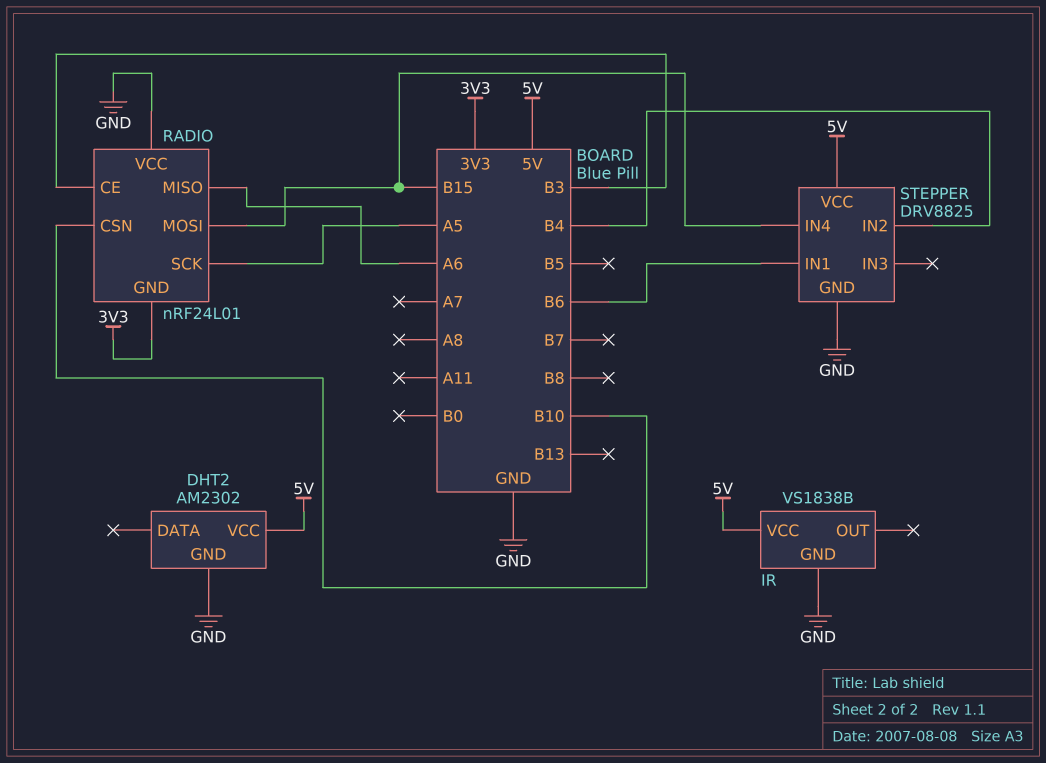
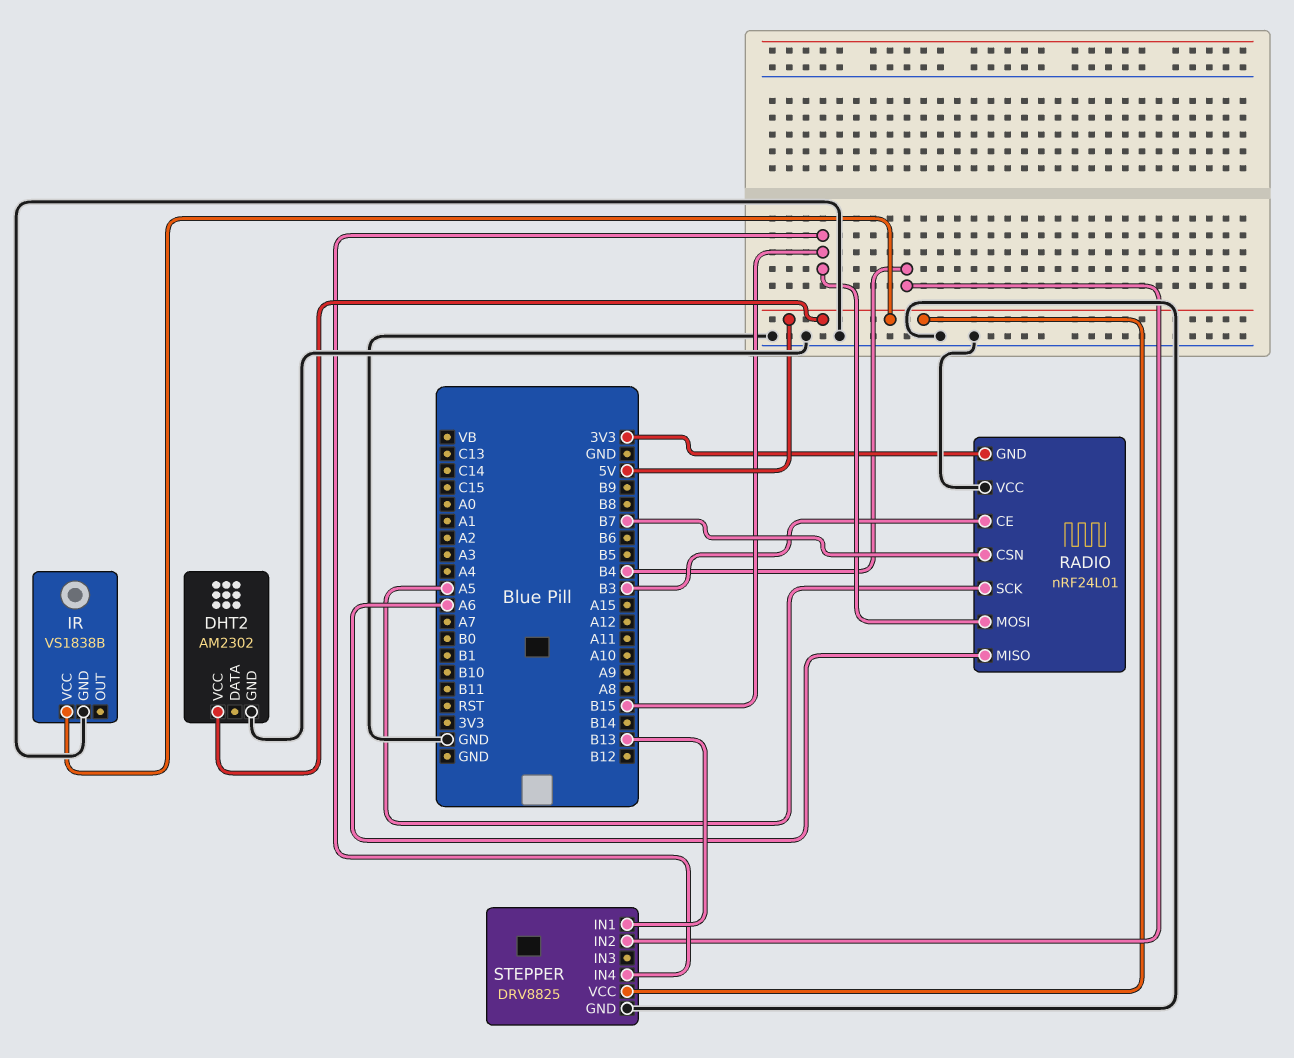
RADIO pin CSN: B10 -> B7
STEPPER pin IN1: B6 -> B13

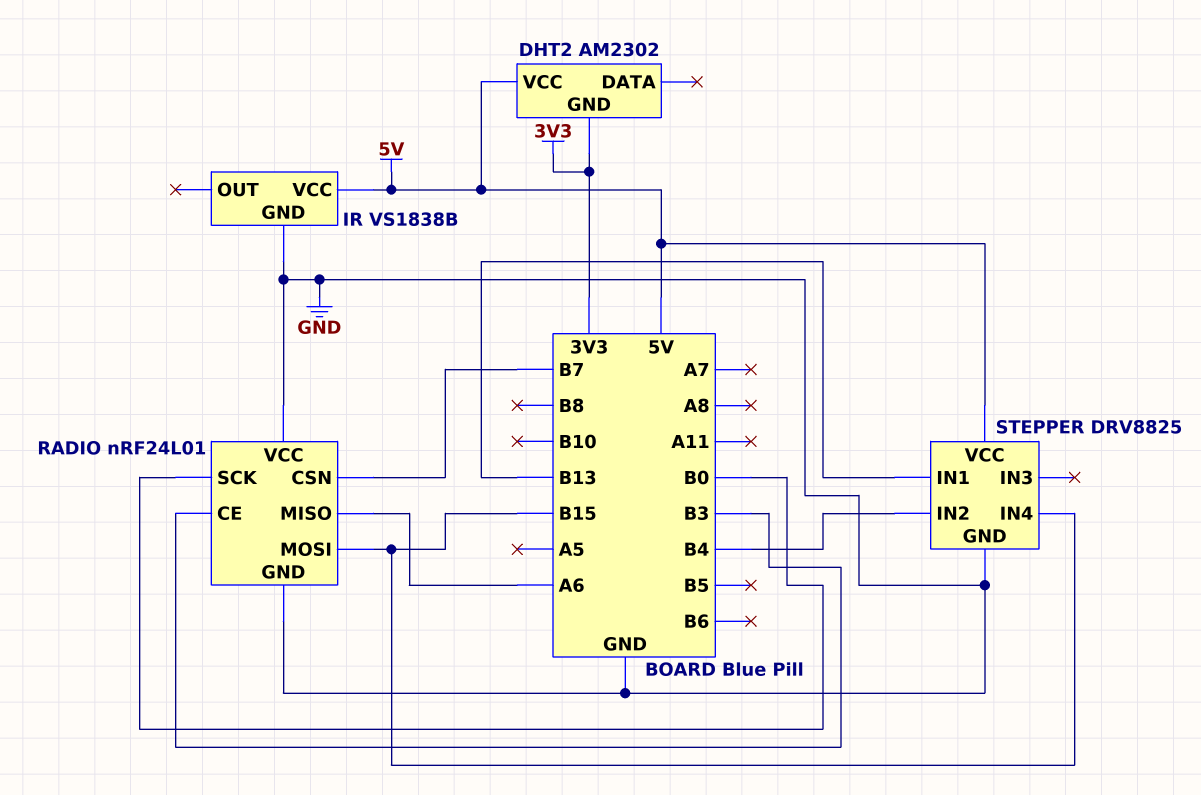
DHT2 pin GND: GND -> 3V3
RADIO pin GND: 3V3 -> GND
RADIO pin SCK: A5 -> B0

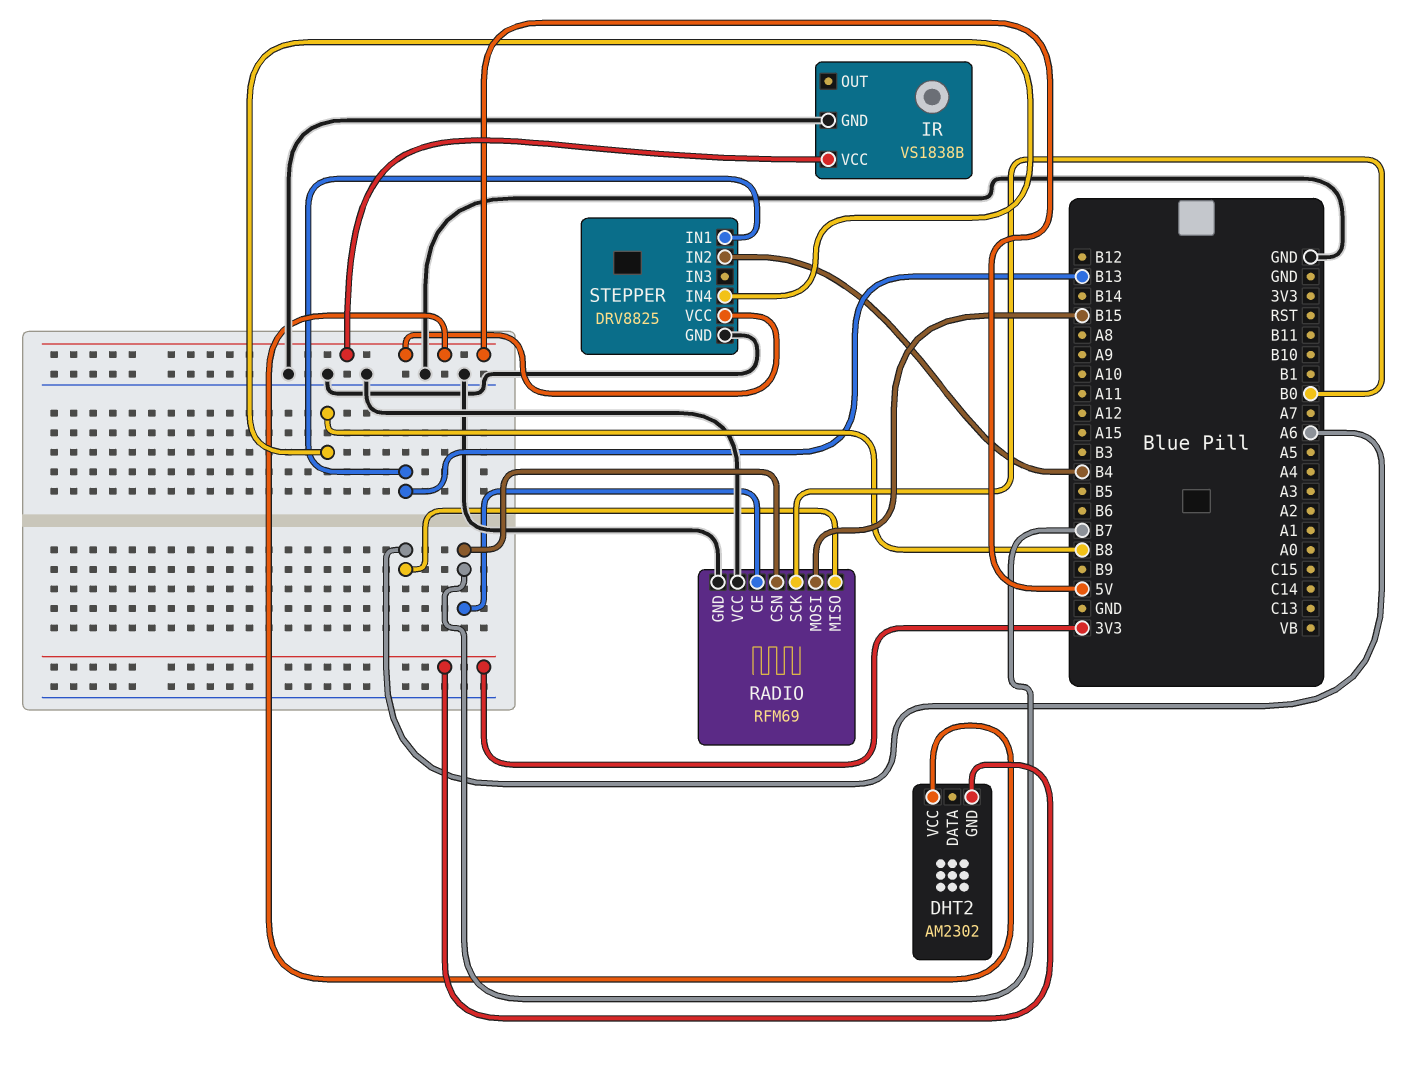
RADIO: nRF24L01 -> RFM69
RADIO pin CE: B3 -> B7
STEPPER pin IN4: B15 -> B8

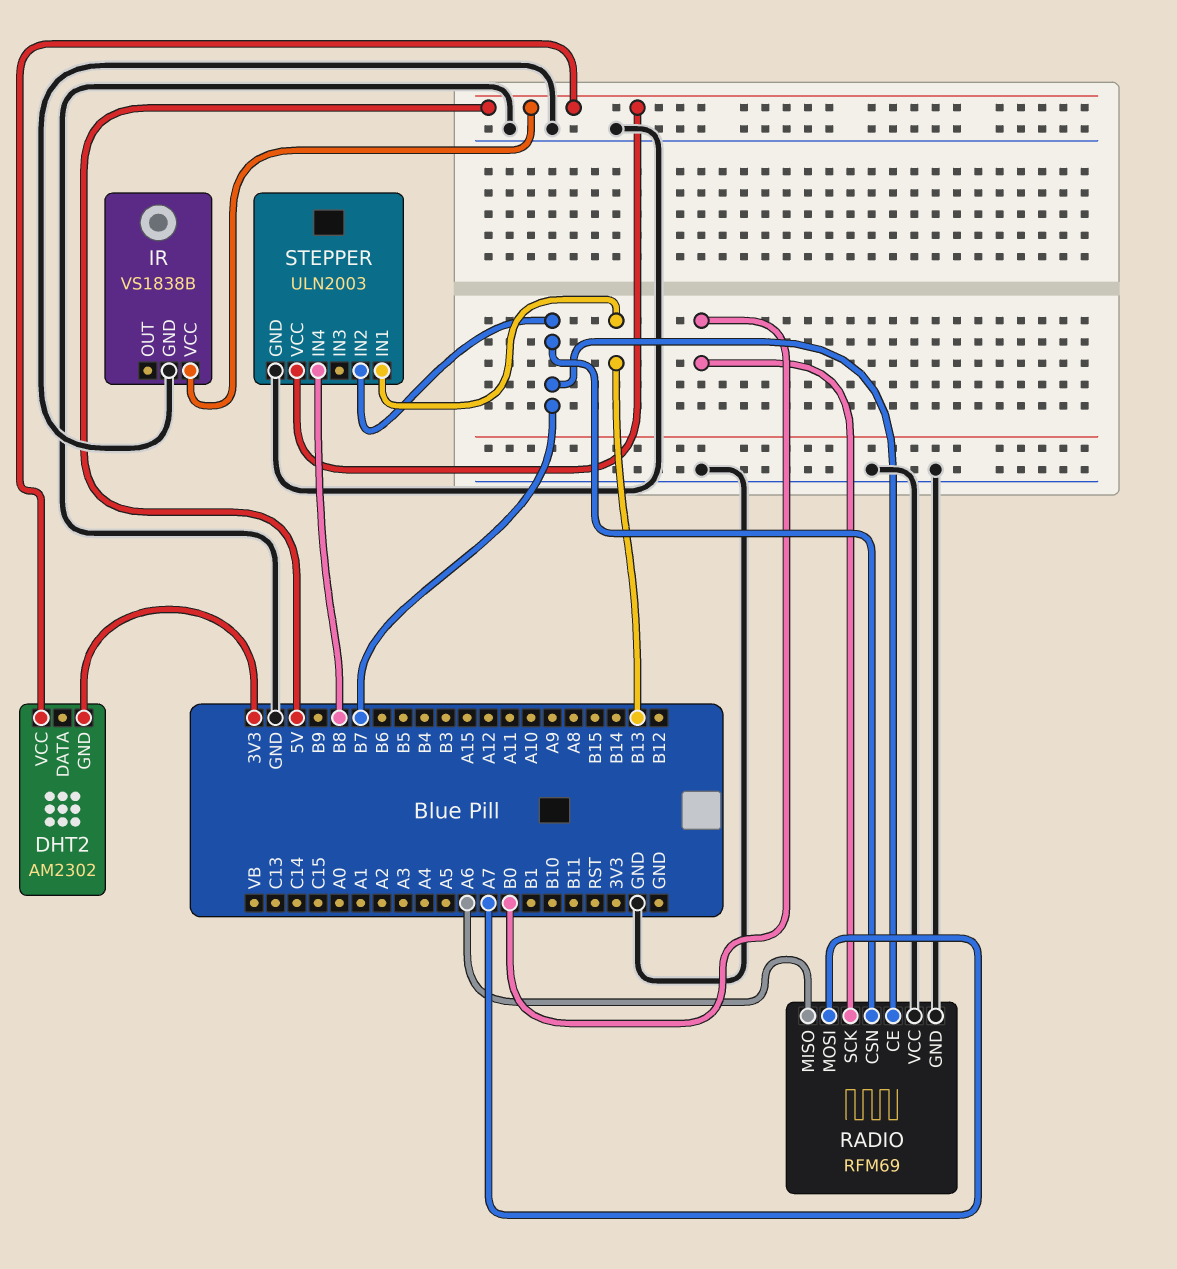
RADIO pin MOSI: B15 -> A7
STEPPER: DRV8825 -> ULN2003
STEPPER pin IN2: B4 -> B7

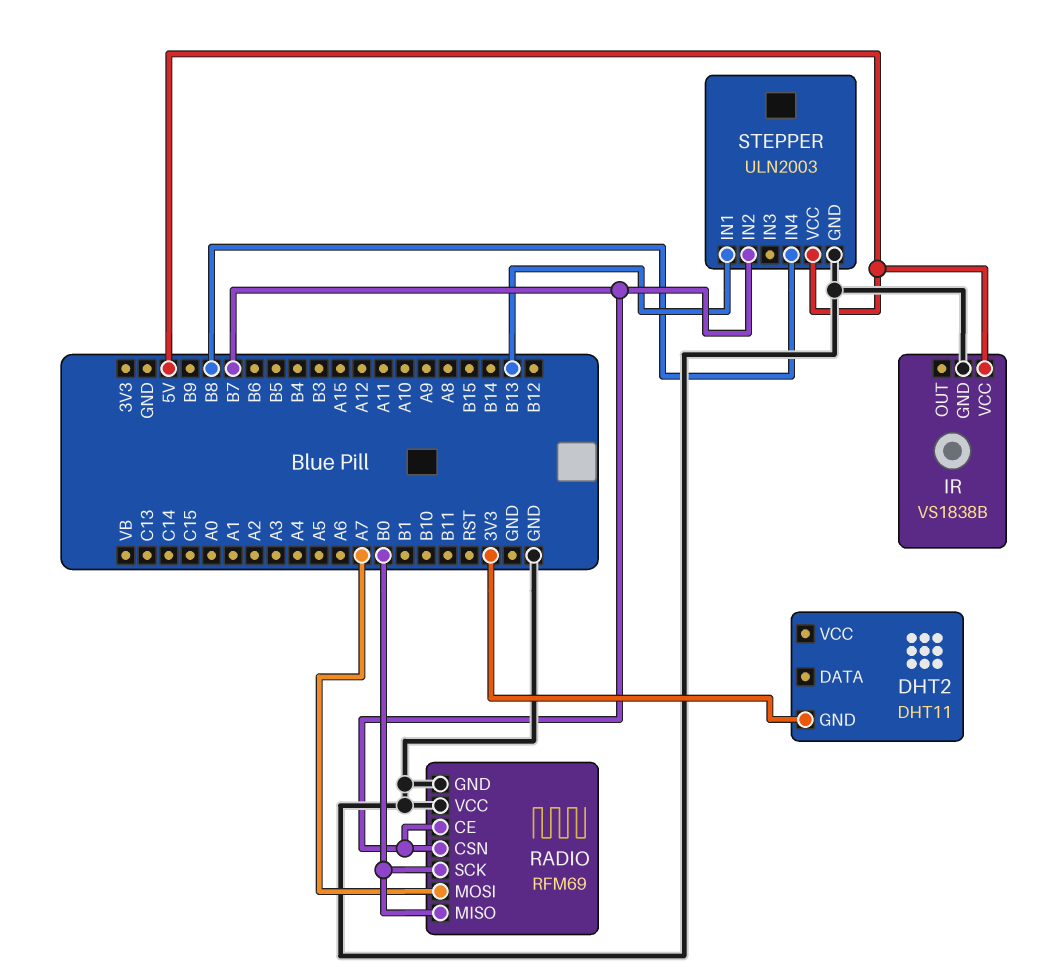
DHT2: AM2302 -> DHT11
DHT2 pin VCC: 5V -> none
RADIO pin MISO: A6 -> B0

